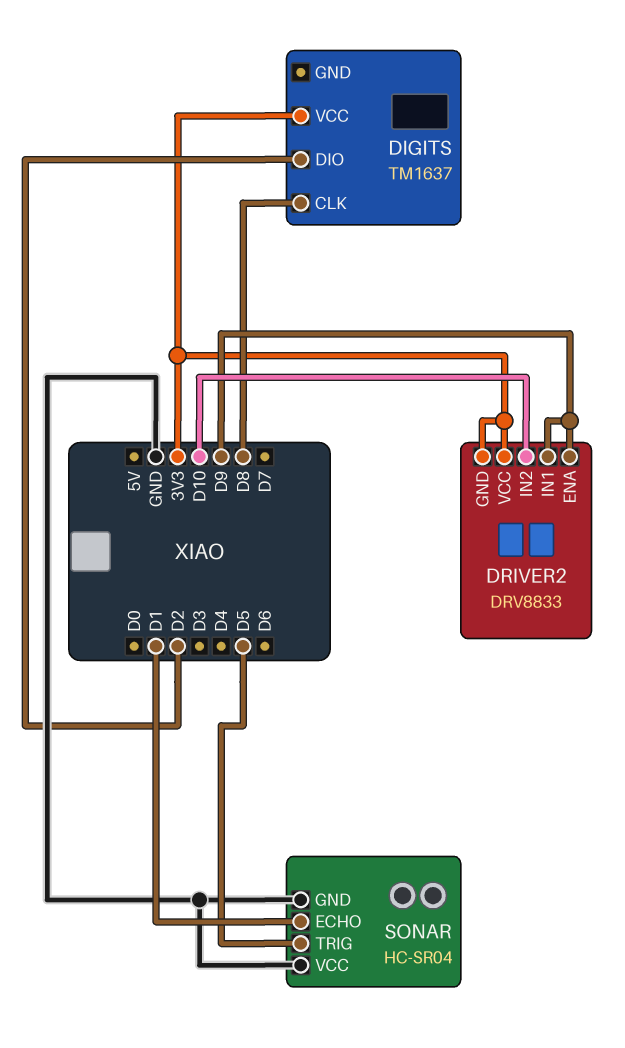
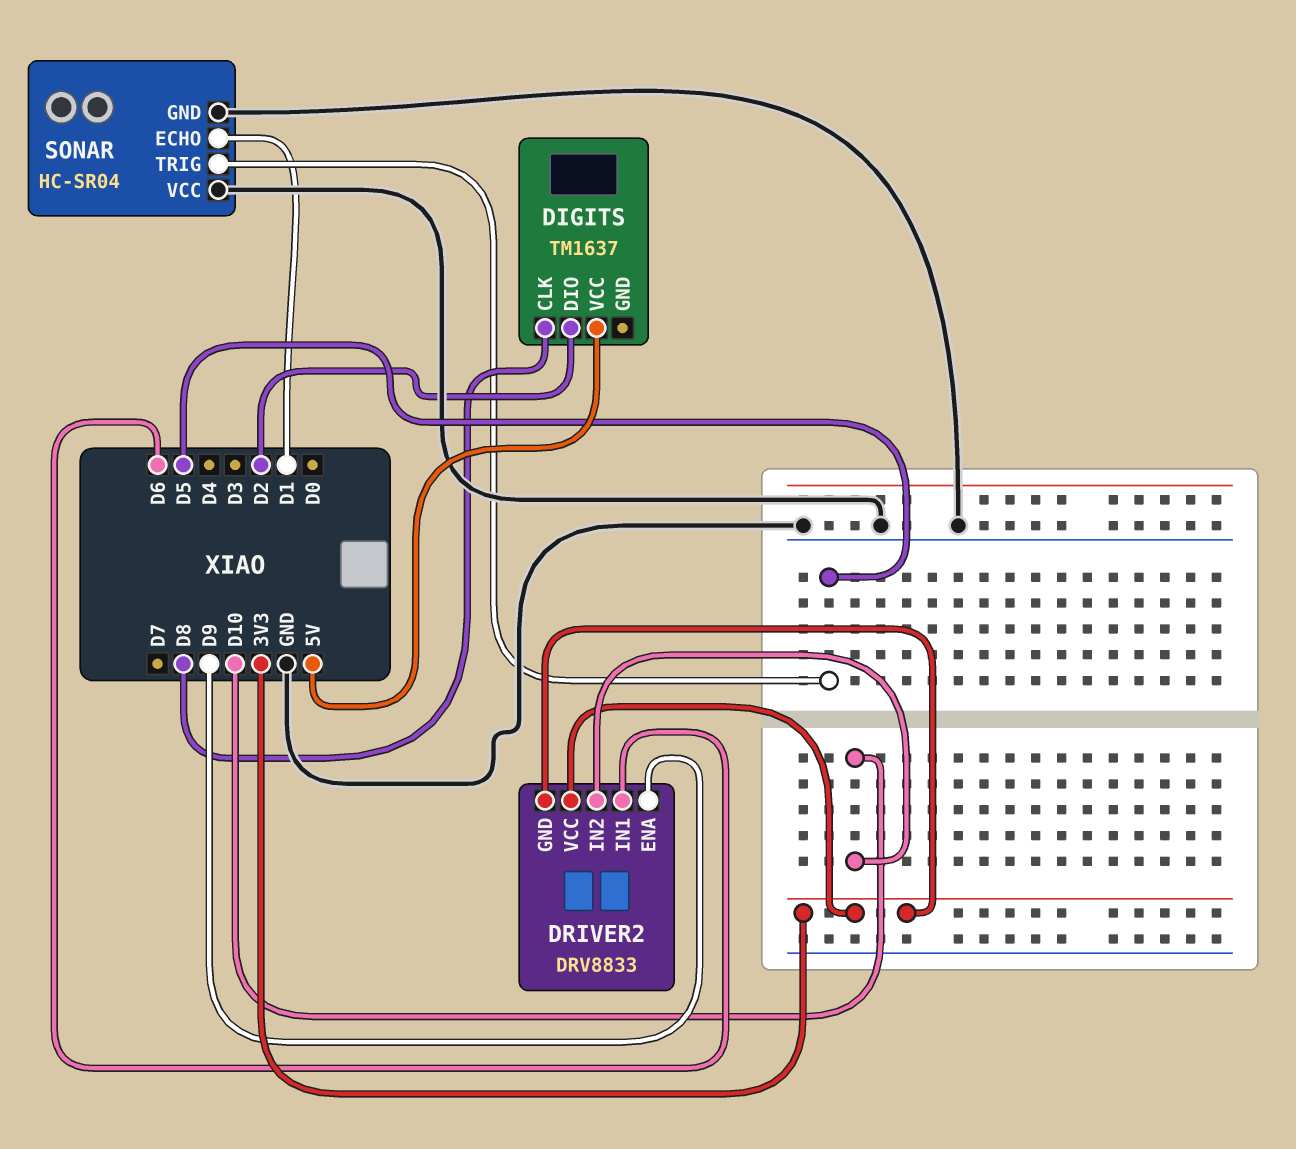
DIGITS pin VCC: 3V3 -> 5V
DRIVER2 pin IN1: D9 -> D6

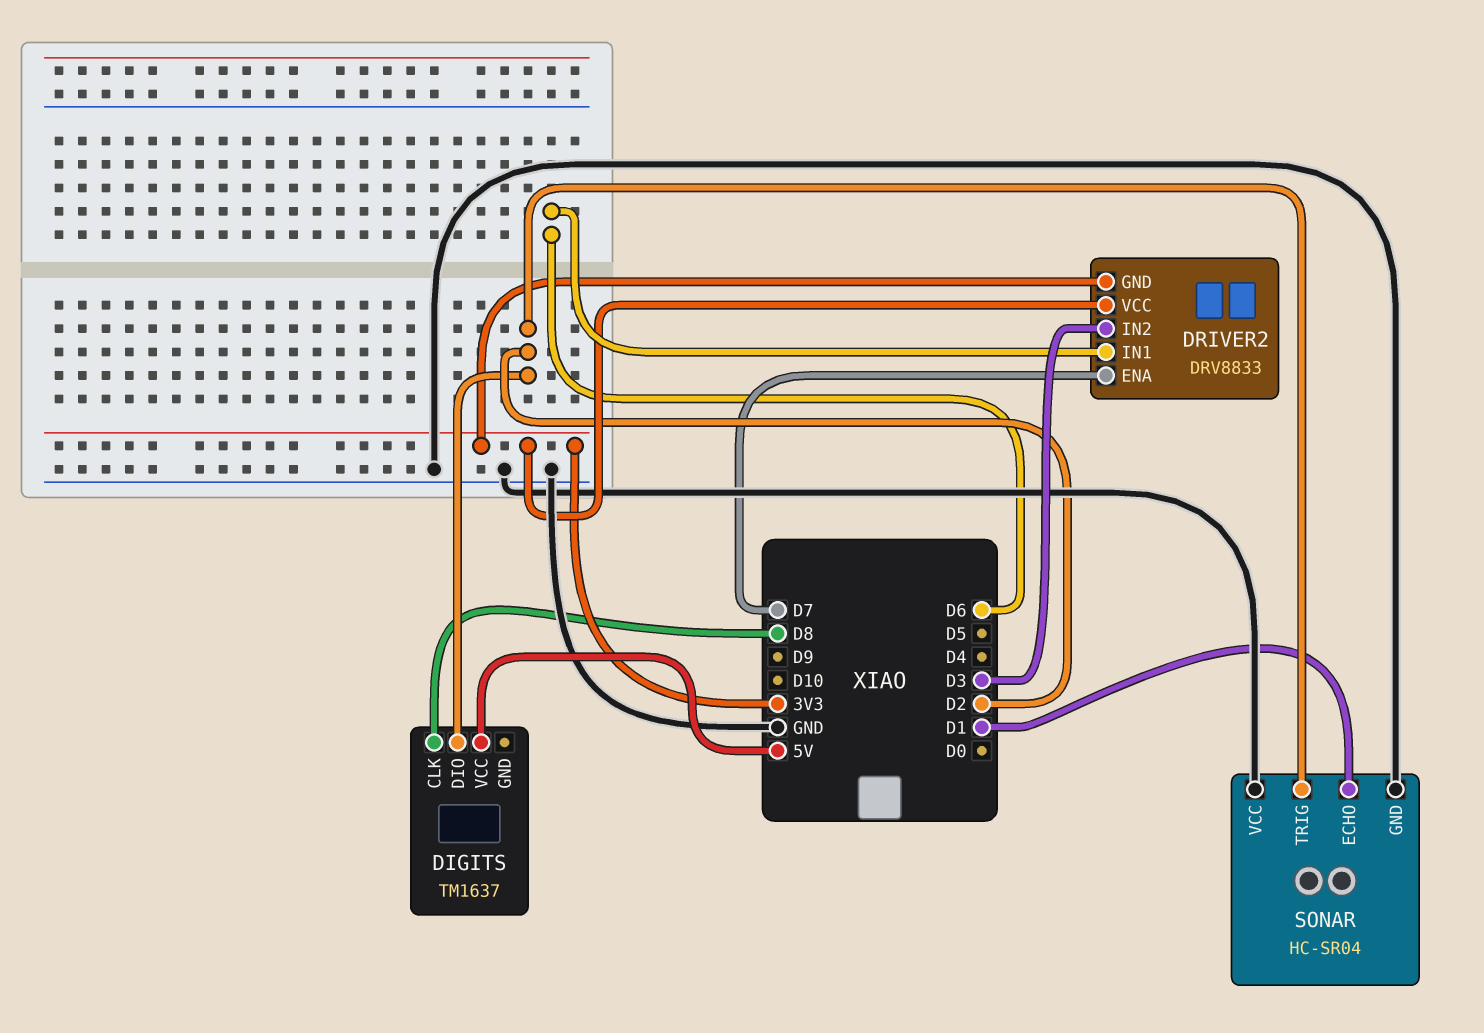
DRIVER2 pin ENA: D9 -> D7
DRIVER2 pin IN2: D10 -> D3
SONAR pin TRIG: D5 -> D2

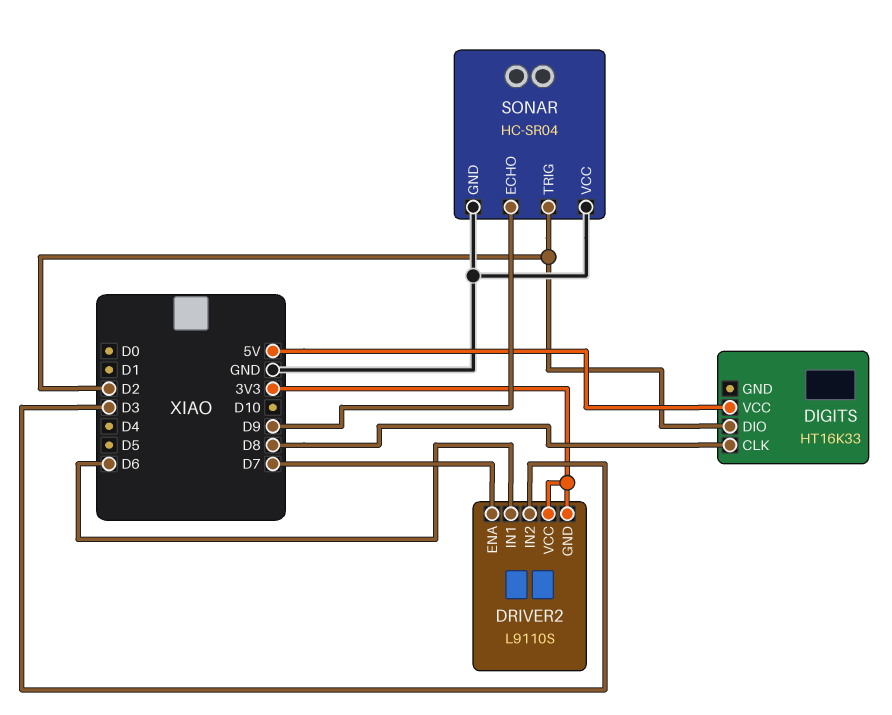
DIGITS: TM1637 -> HT16K33
DRIVER2: DRV8833 -> L9110S
SONAR pin ECHO: D1 -> D9

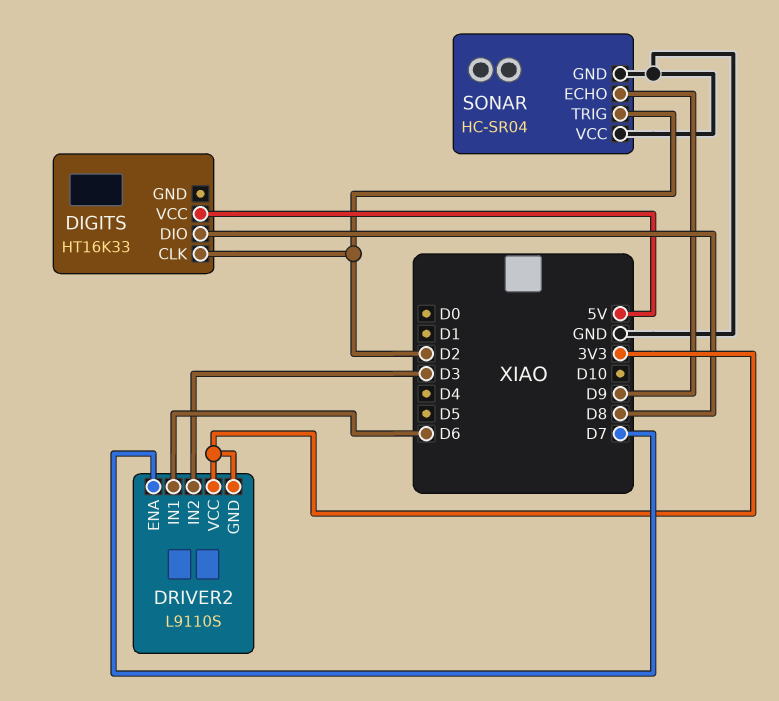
DIGITS pin CLK: D8 -> D2
DIGITS pin DIO: D2 -> D8

